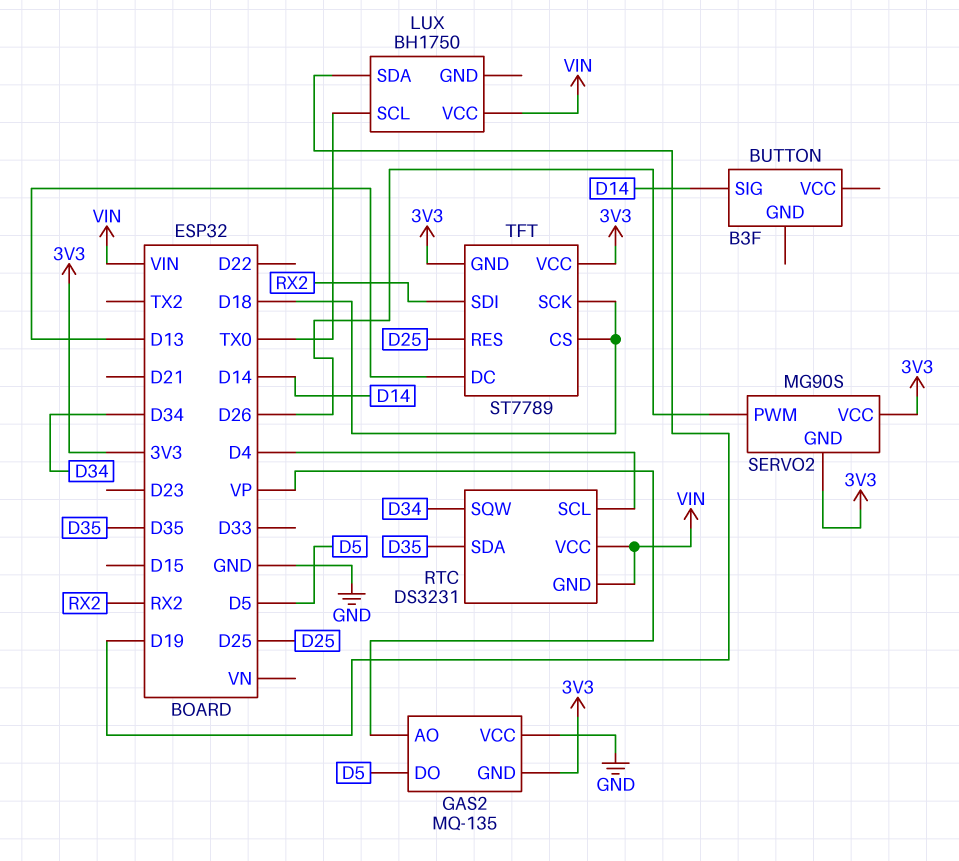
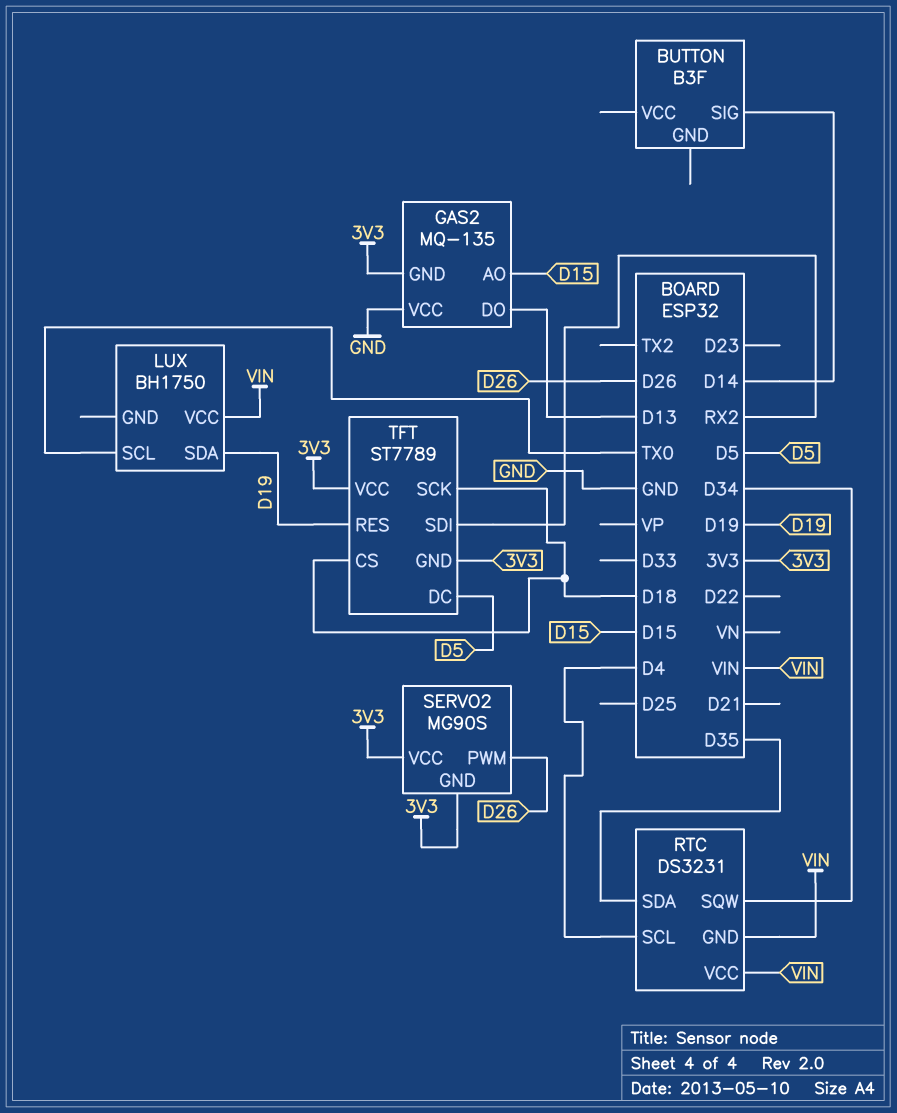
GAS2 pin AO: VP -> D15
GAS2 pin DO: D5 -> D13
TFT pin DC: D13 -> D5
TFT pin RES: D25 -> D19

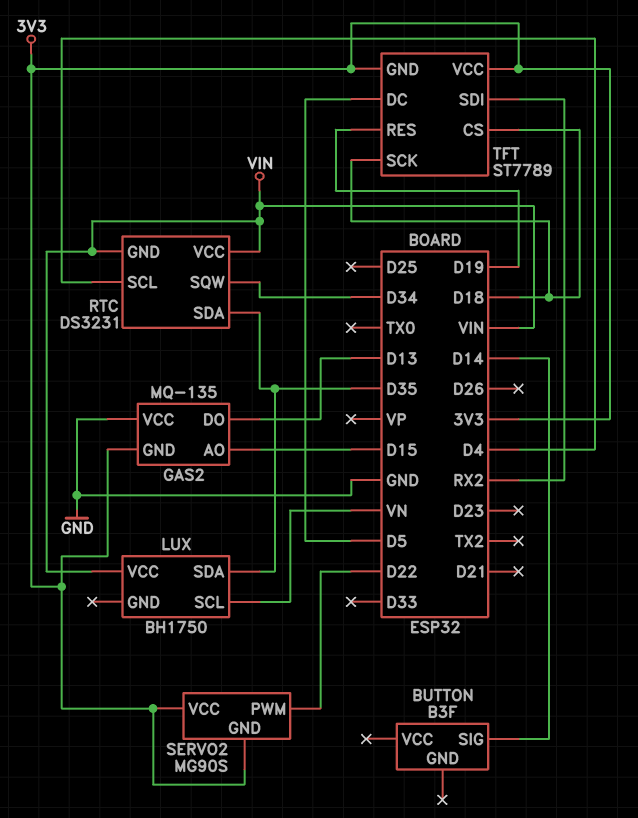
LUX pin SCL: TX0 -> VN
LUX pin SDA: D19 -> D35
SERVO2 pin PWM: D26 -> D22

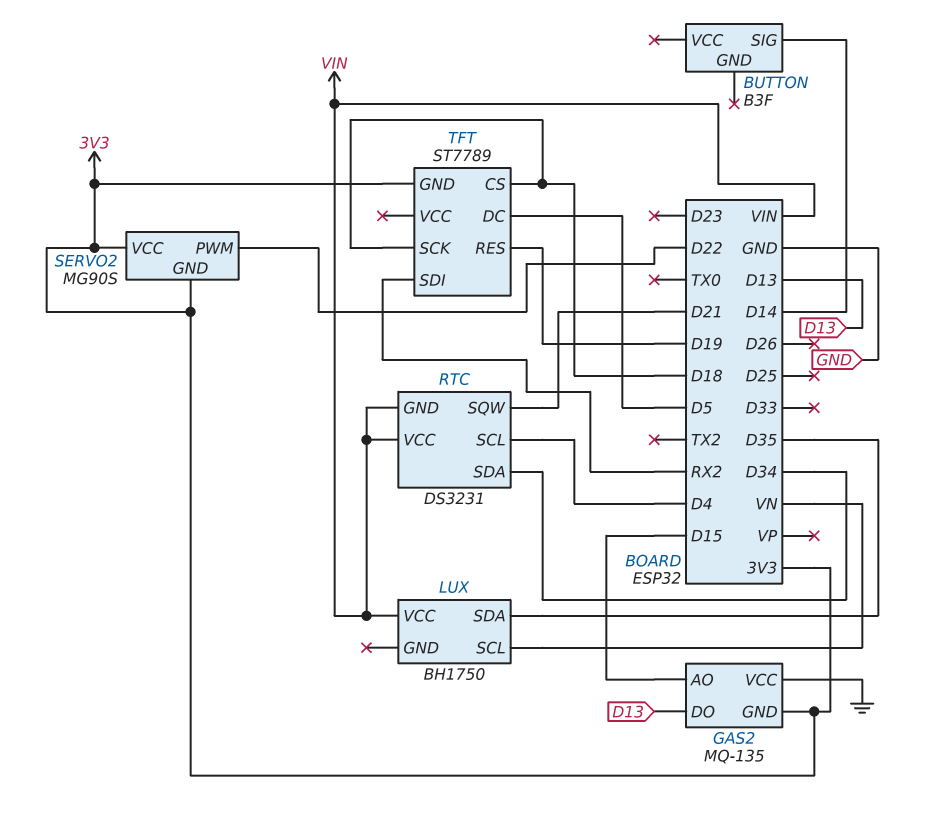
RTC pin SDA: D35 -> D34
RTC pin SQW: D34 -> D21
TFT pin VCC: 3V3 -> none

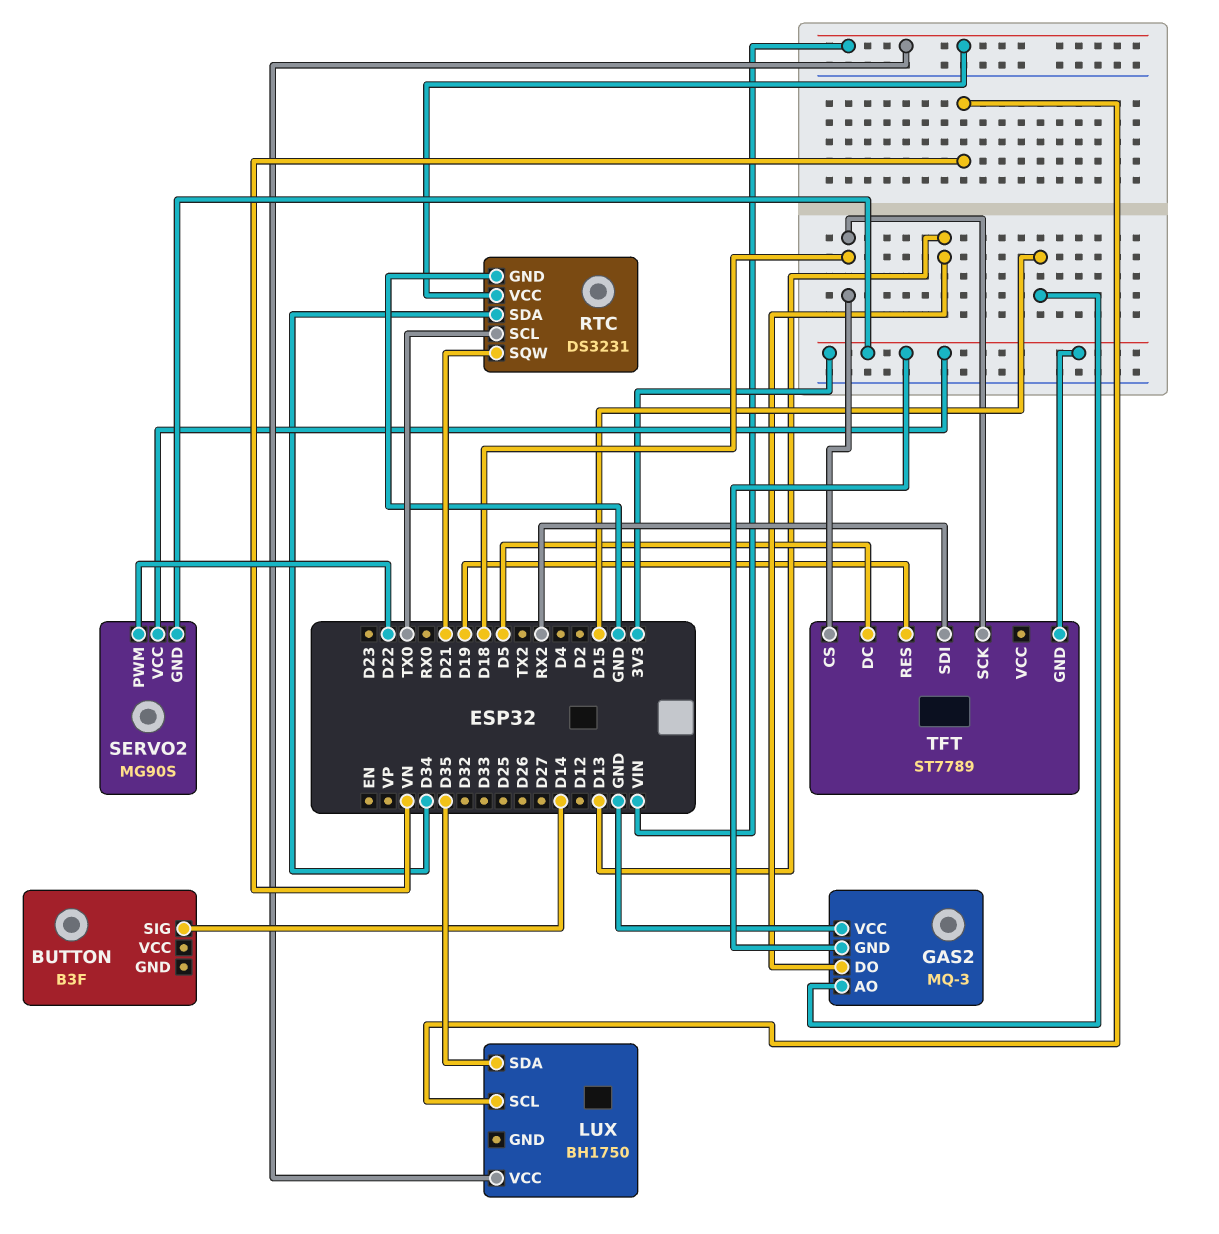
GAS2: MQ-135 -> MQ-3
RTC pin GND: VIN -> GND
RTC pin SCL: D4 -> TX0

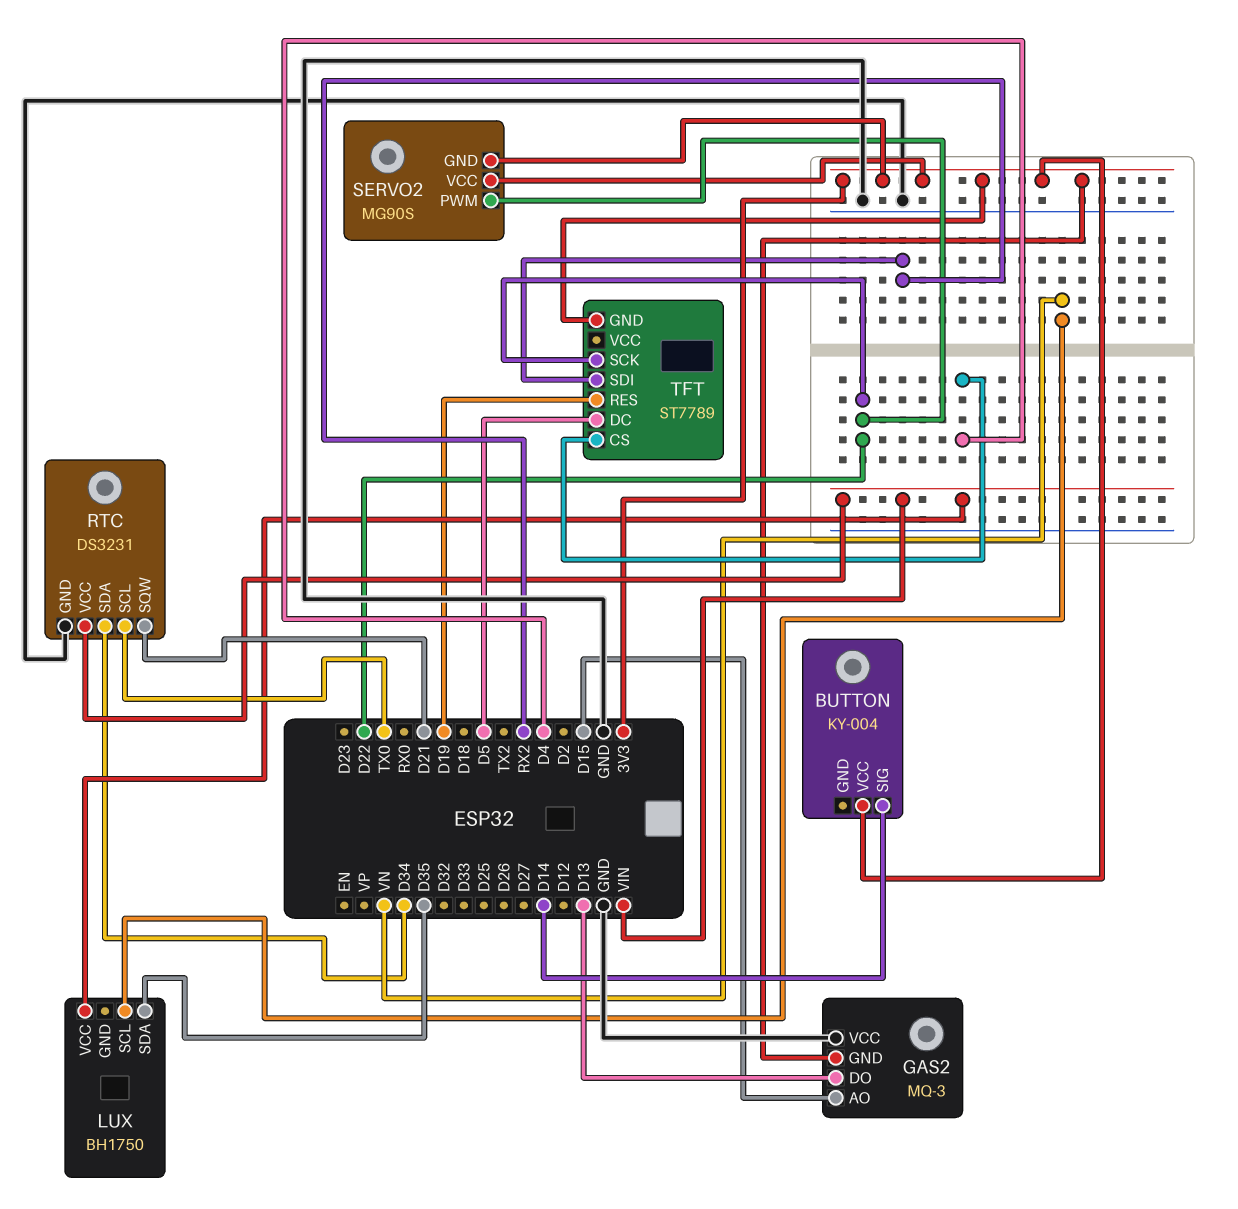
BUTTON: B3F -> KY-004
BUTTON pin VCC: none -> 3V3
TFT pin CS: D18 -> D4
TFT pin SCK: D18 -> D22

